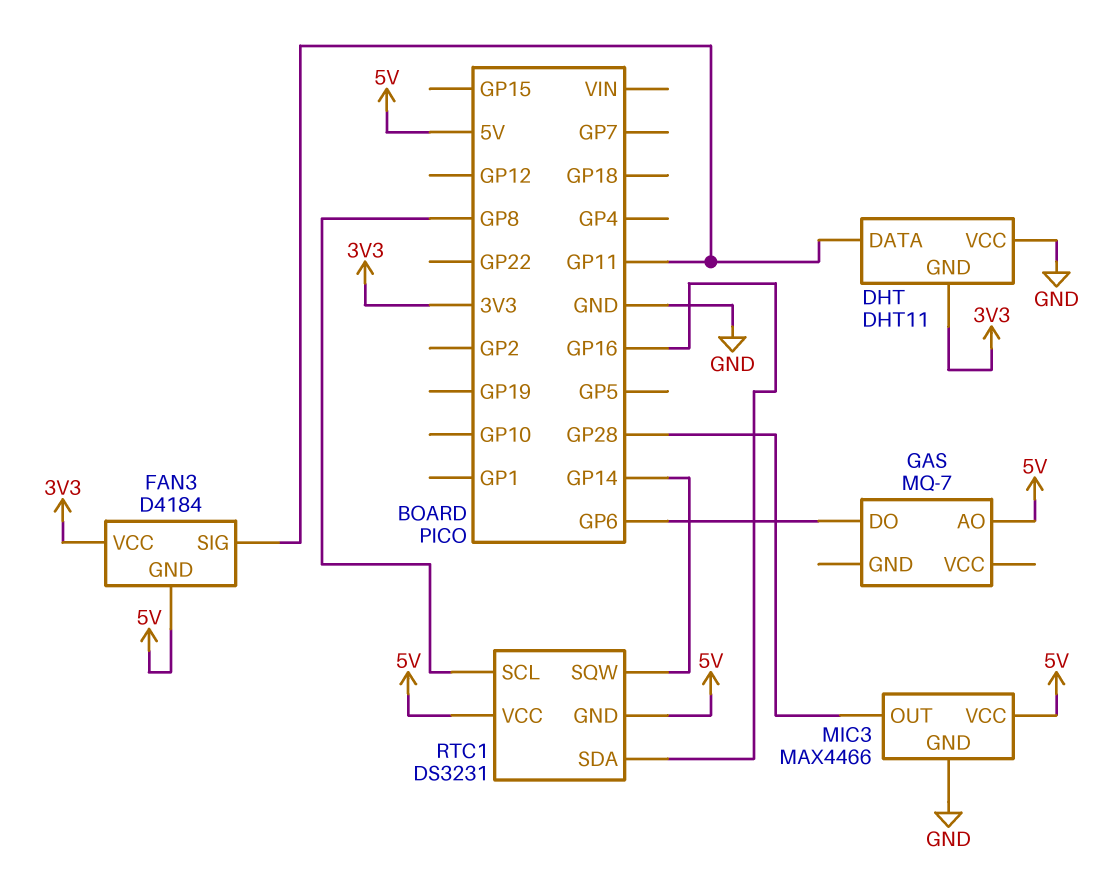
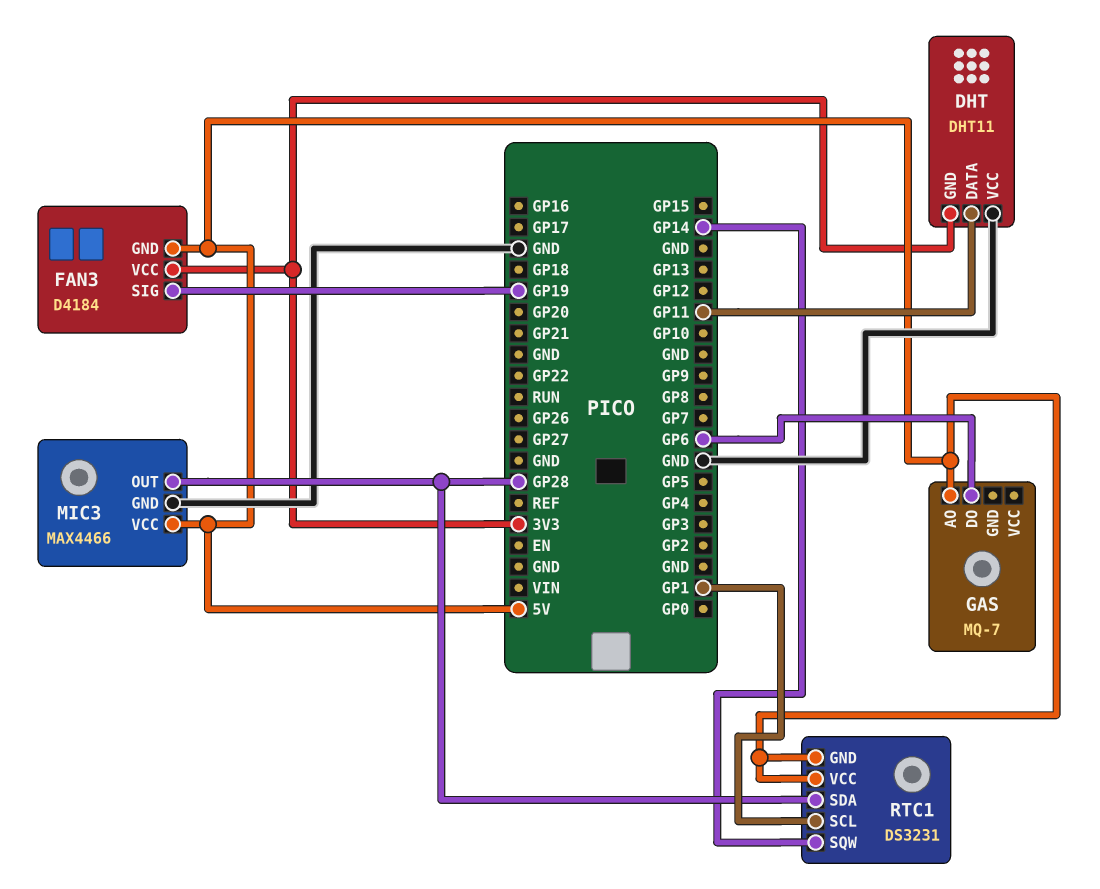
FAN3 pin SIG: GP11 -> GP19
RTC1 pin SCL: GP8 -> GP1
RTC1 pin SDA: GP16 -> GP28

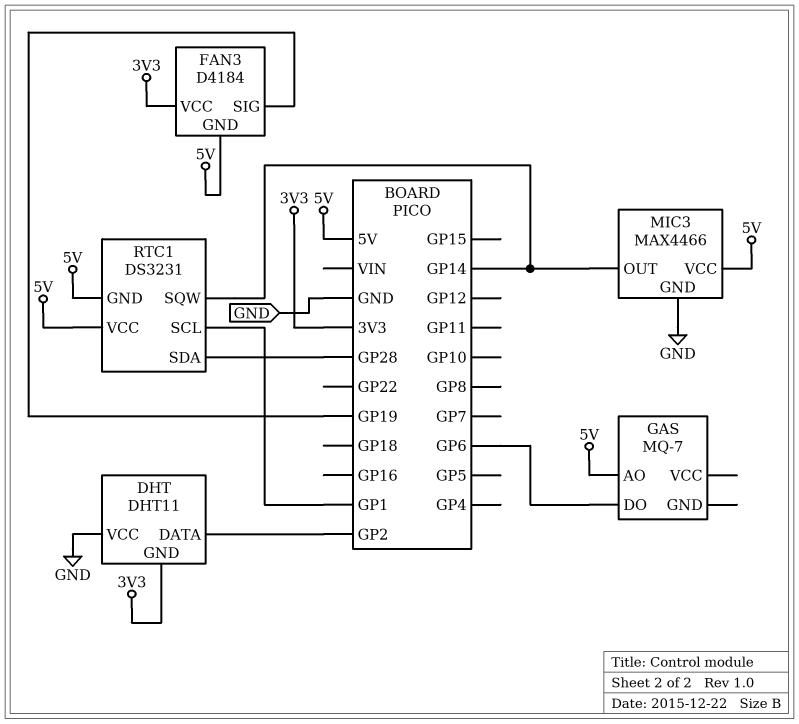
DHT pin DATA: GP11 -> GP2
MIC3 pin OUT: GP28 -> GP14

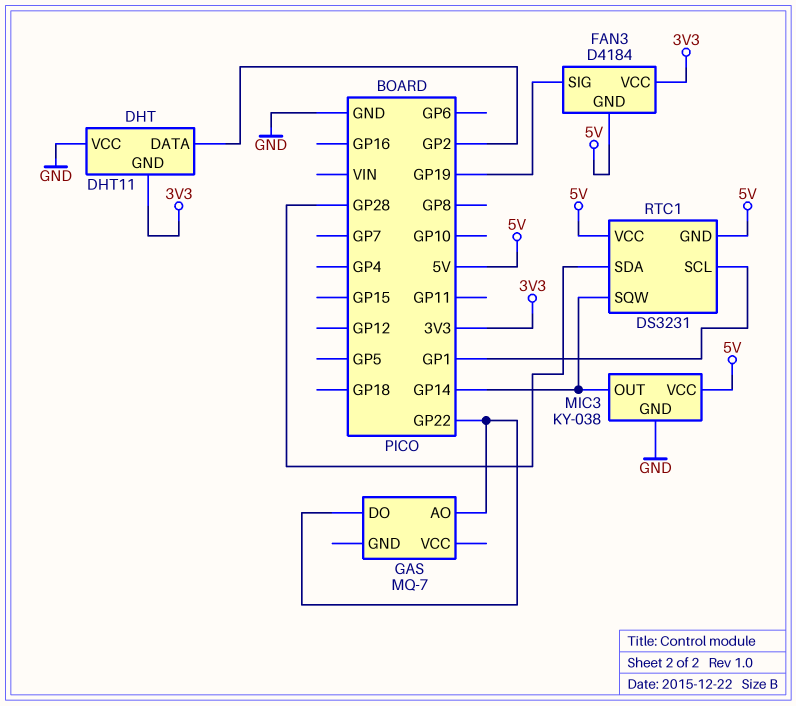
GAS pin AO: 5V -> GP22
GAS pin DO: GP6 -> GP22
MIC3: MAX4466 -> KY-038

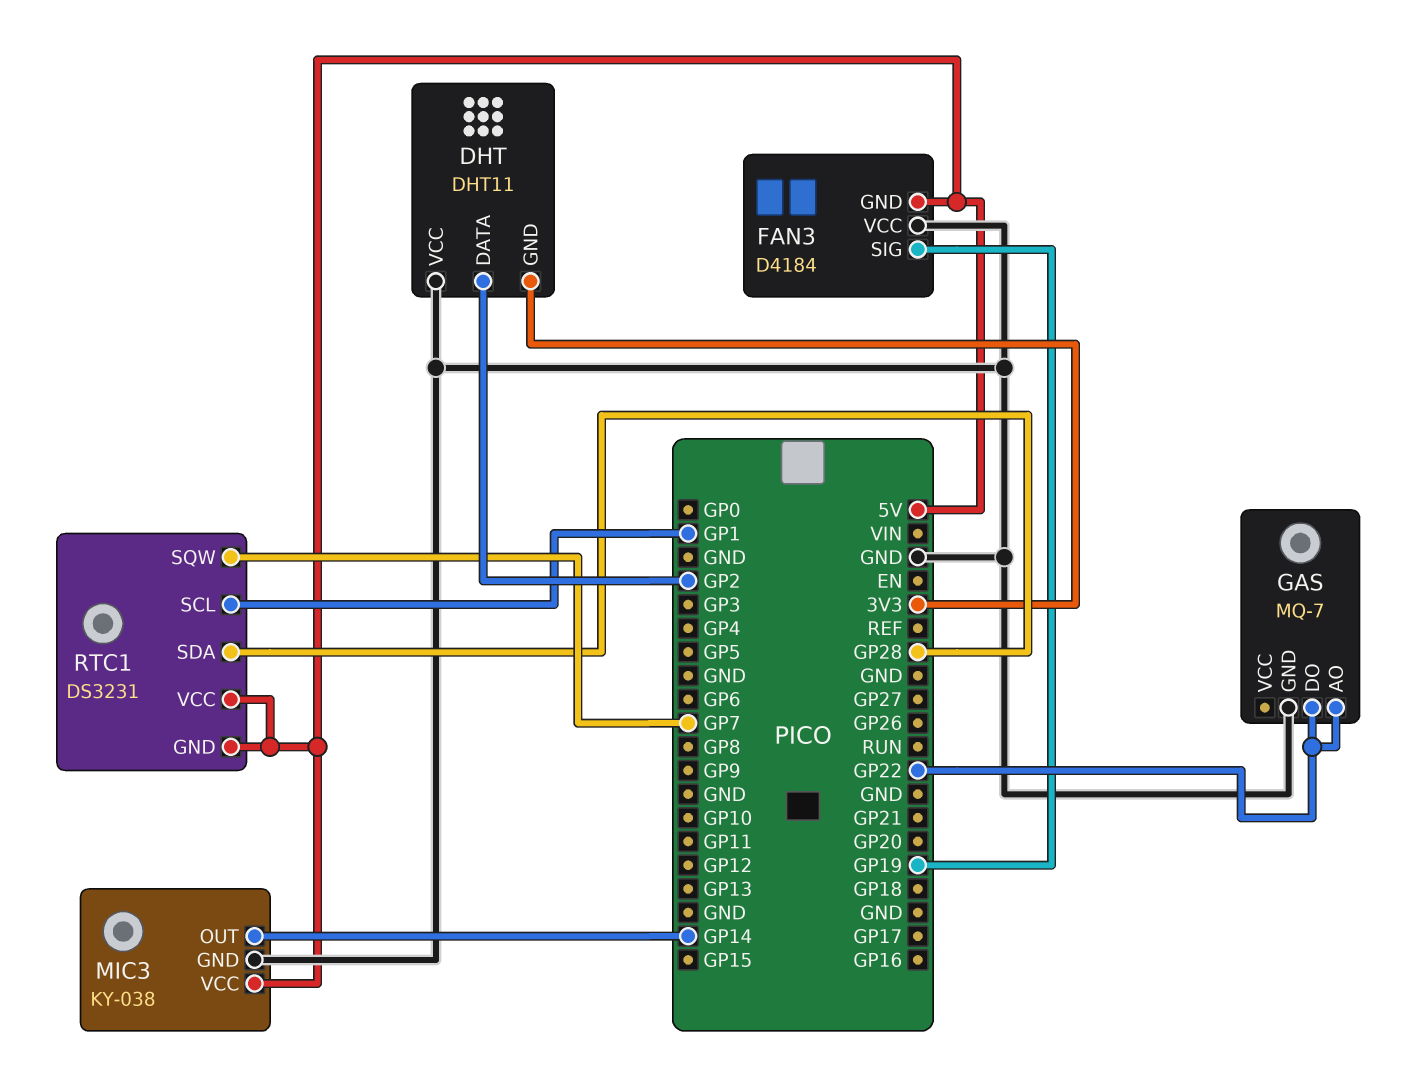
FAN3 pin VCC: 3V3 -> GND
GAS pin GND: none -> GND
RTC1 pin SQW: GP14 -> GP7

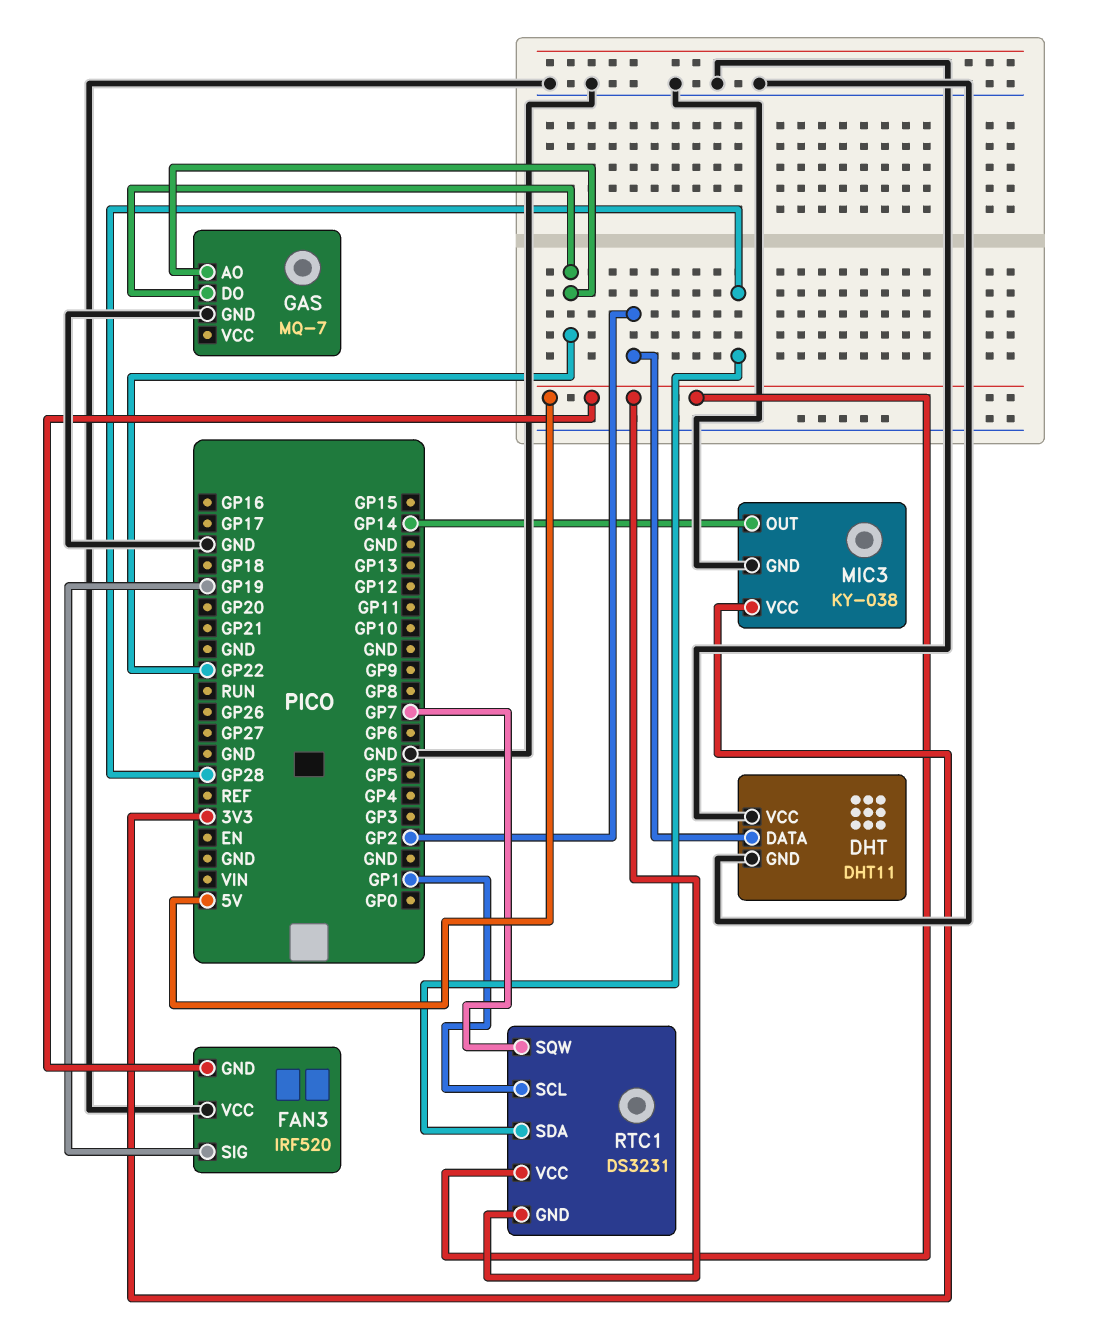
DHT pin GND: 3V3 -> GND
FAN3: D4184 -> IRF520
MIC3 pin VCC: 5V -> 3V3

